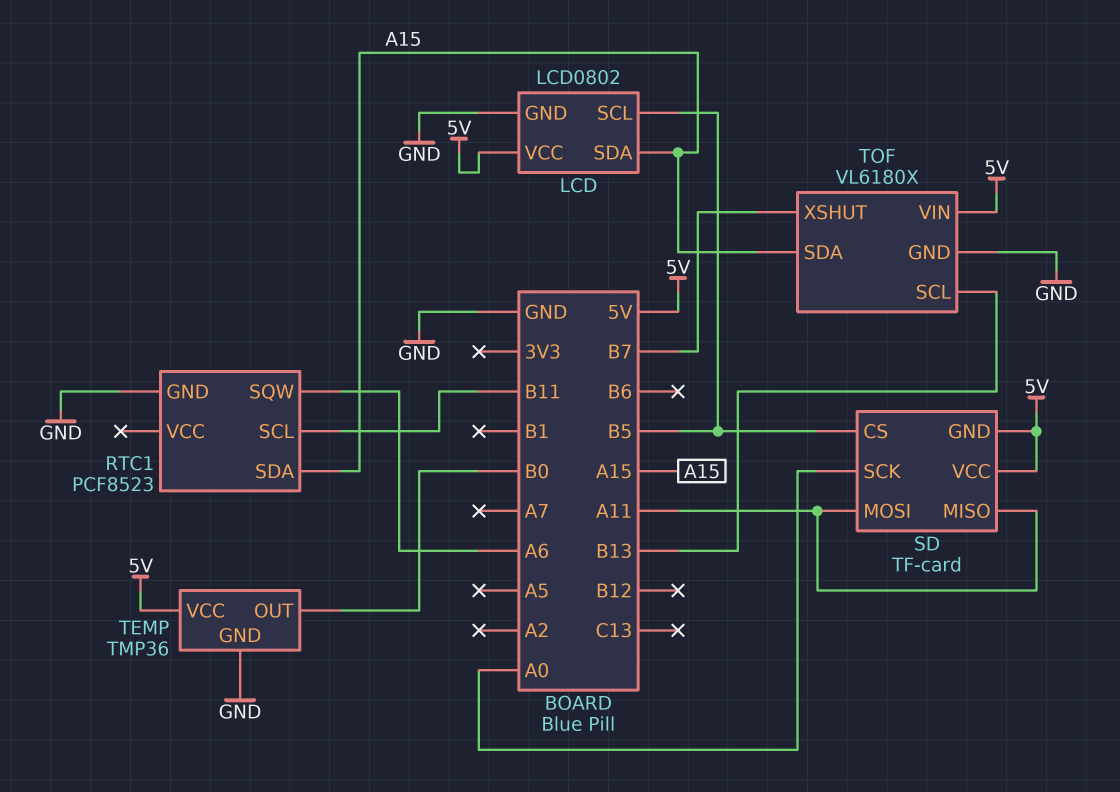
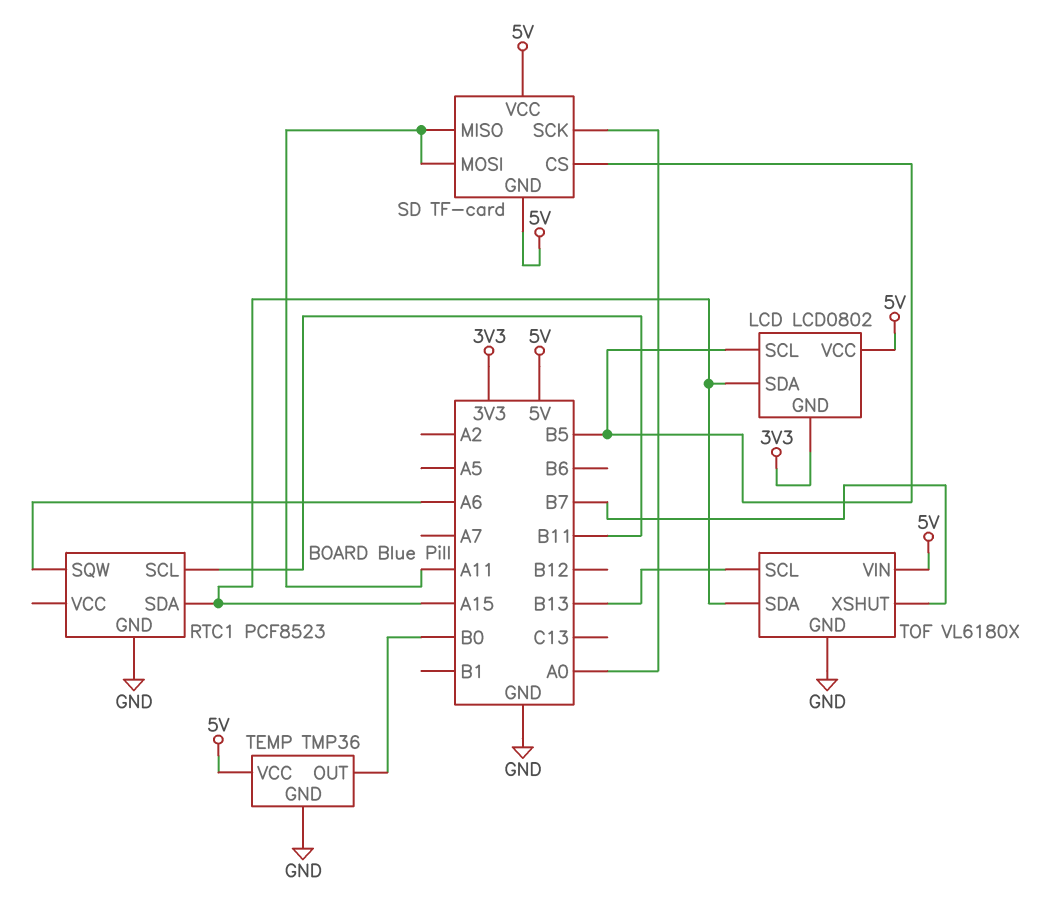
LCD pin GND: GND -> 3V3

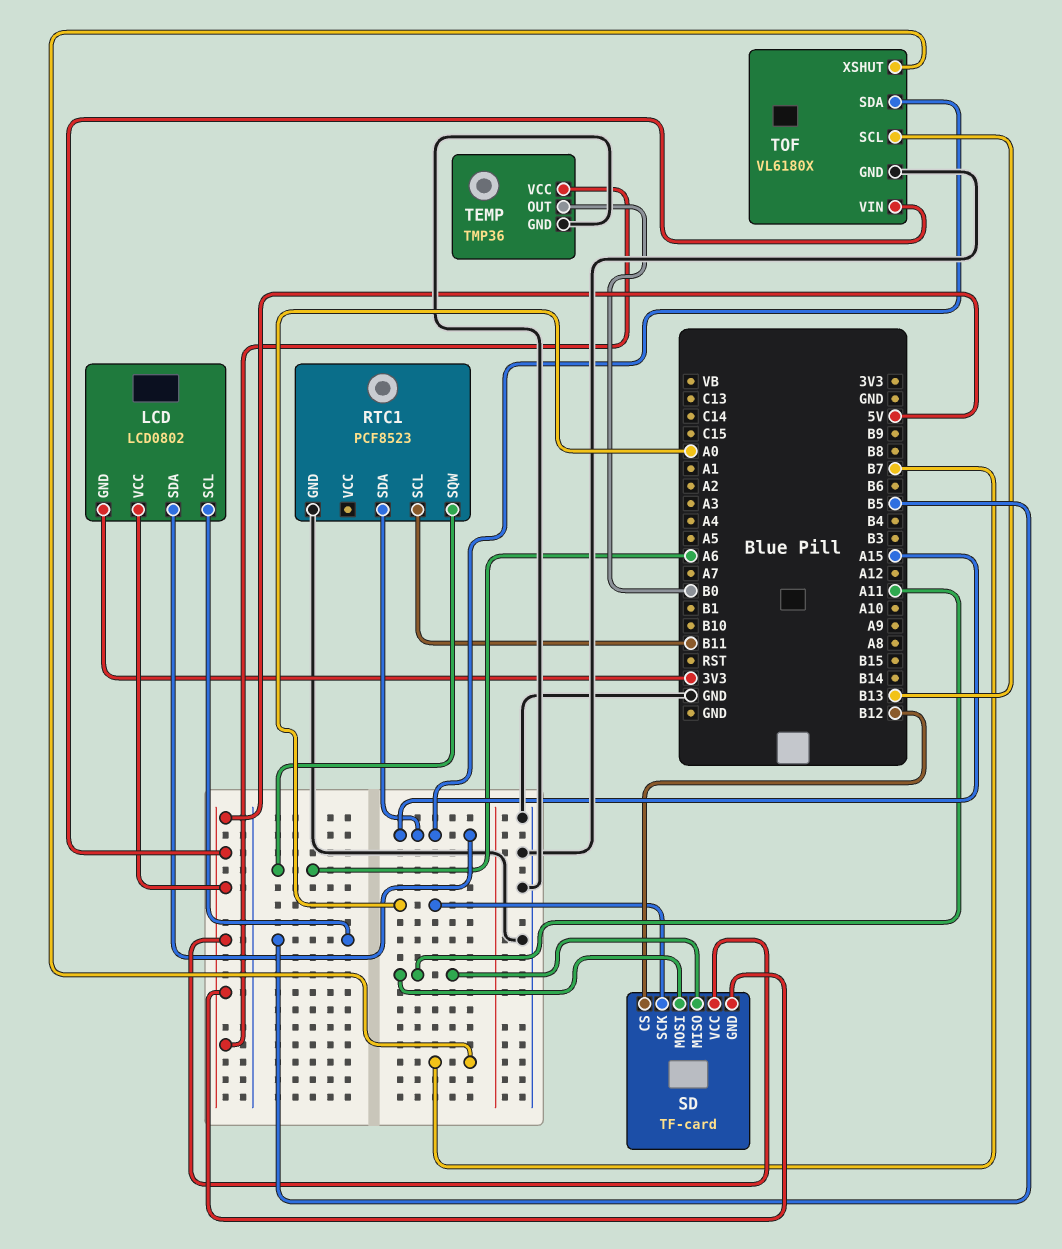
SD pin CS: B5 -> B12

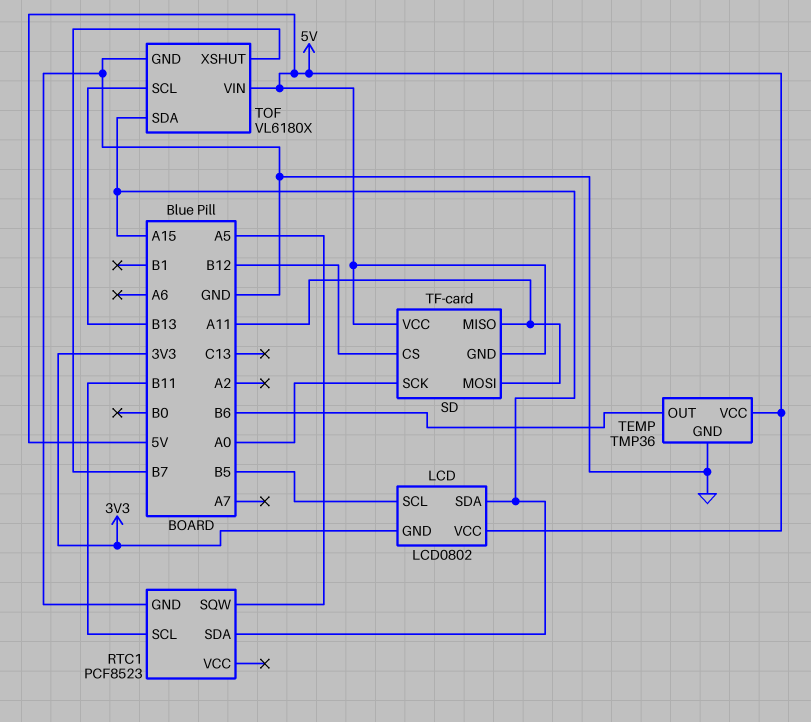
RTC1 pin SQW: A6 -> A5
TEMP pin OUT: B0 -> B6

